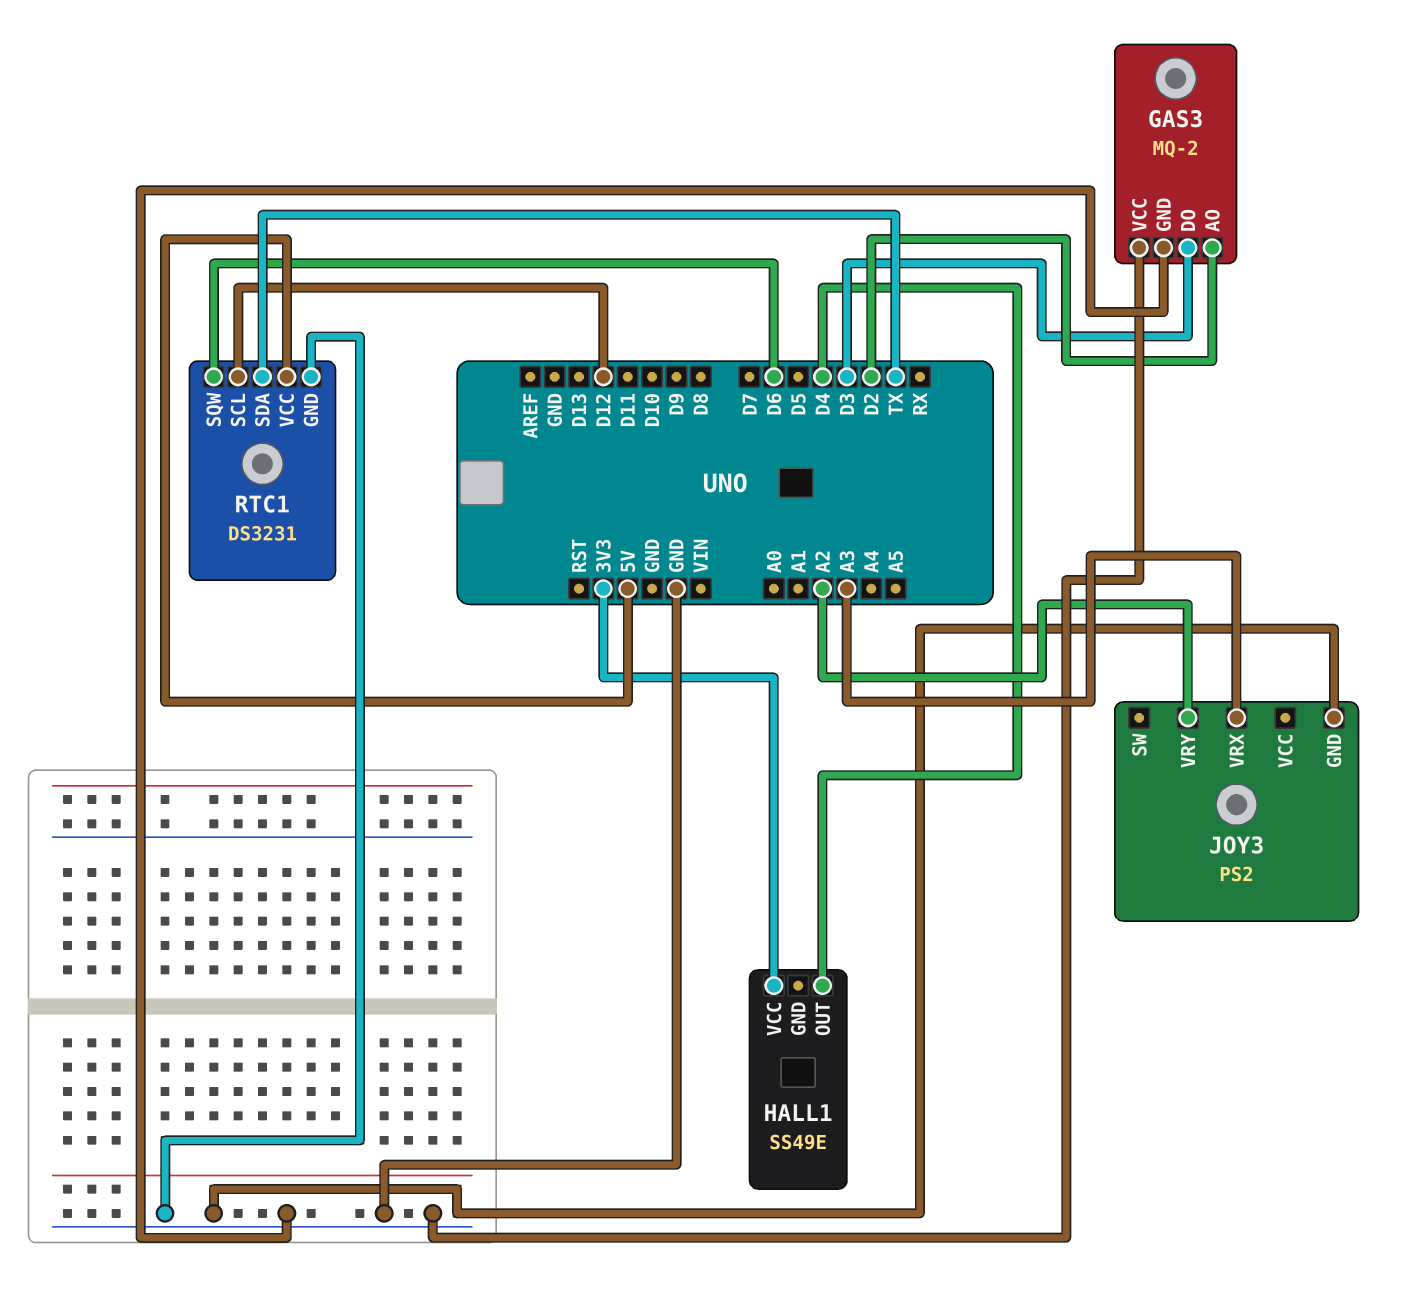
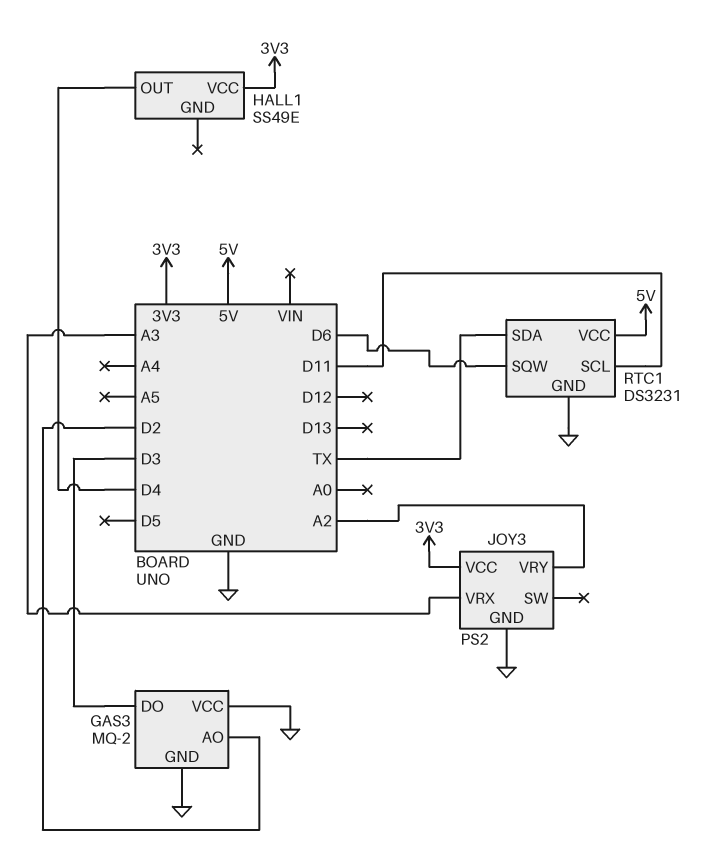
JOY3 pin VCC: none -> 3V3
RTC1 pin SCL: D12 -> D11

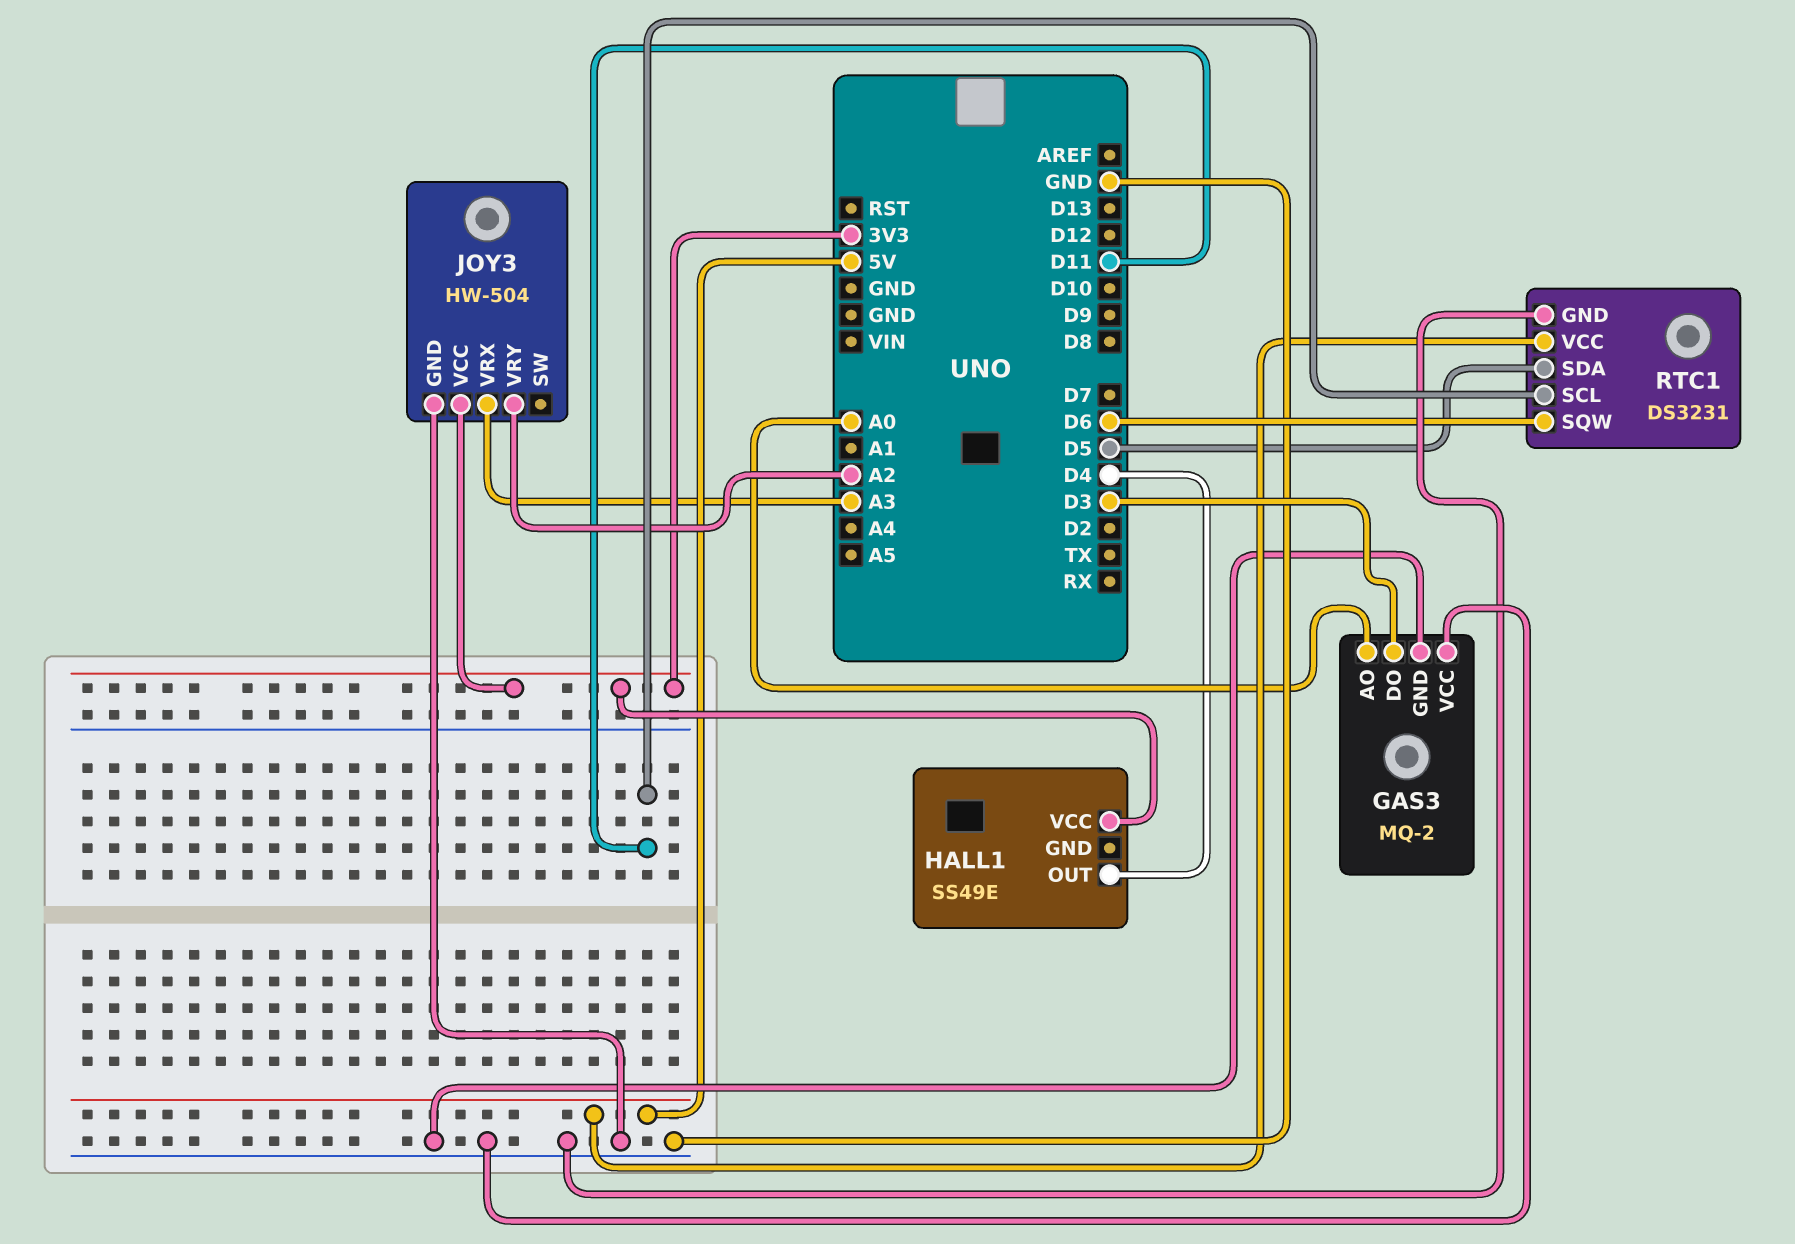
GAS3 pin AO: D2 -> A0
JOY3: PS2 -> HW-504
RTC1 pin SDA: TX -> D5

